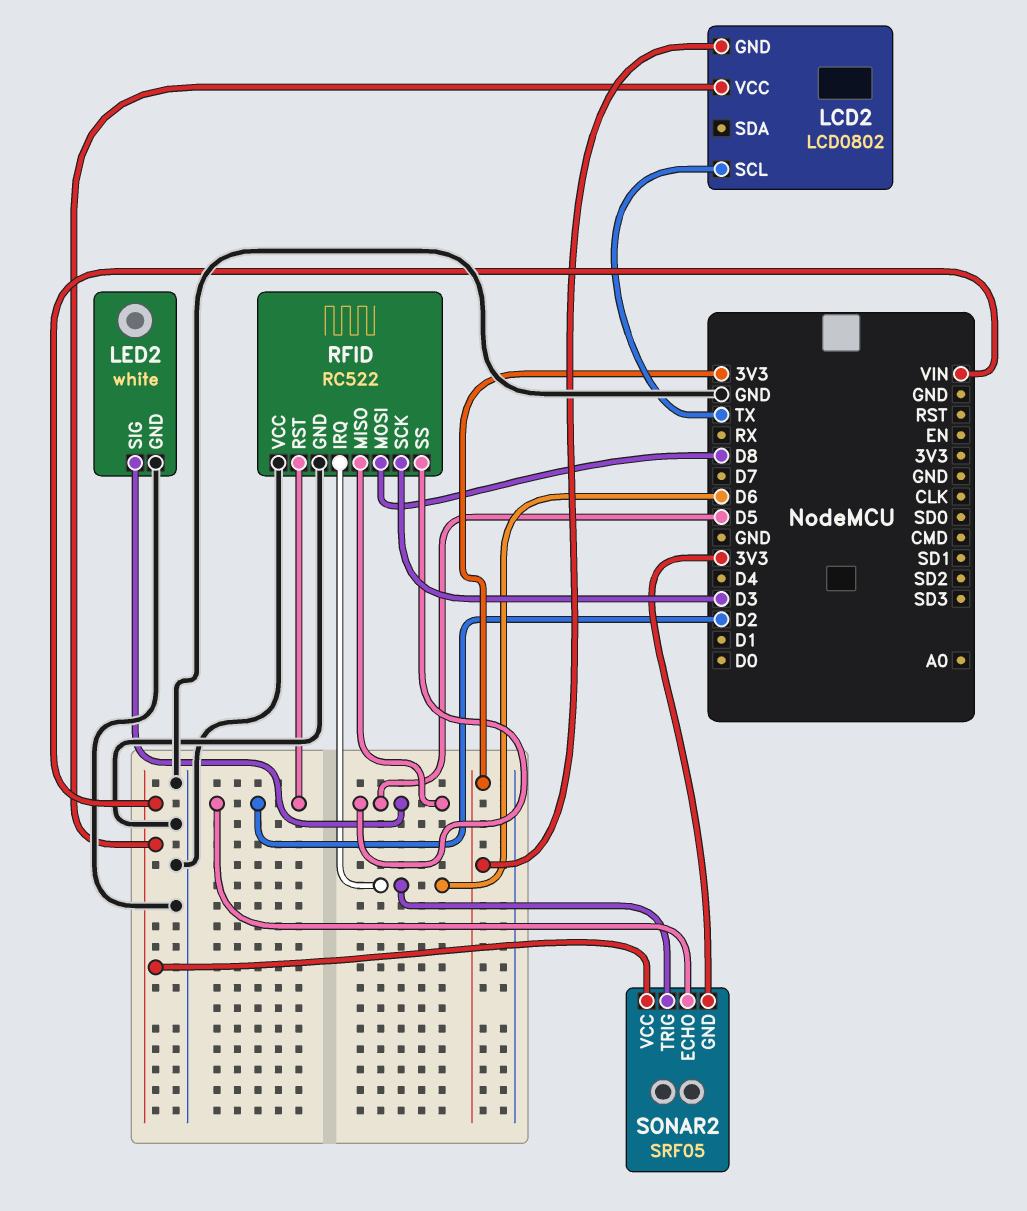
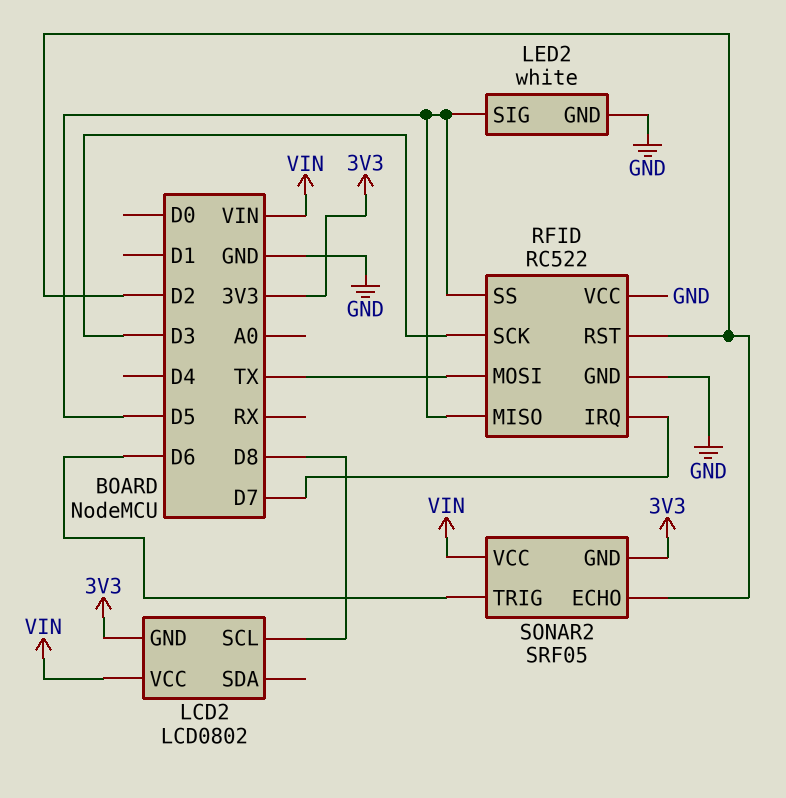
LCD2 pin SCL: TX -> D8
RFID pin IRQ: D6 -> D7
RFID pin MOSI: D8 -> TX

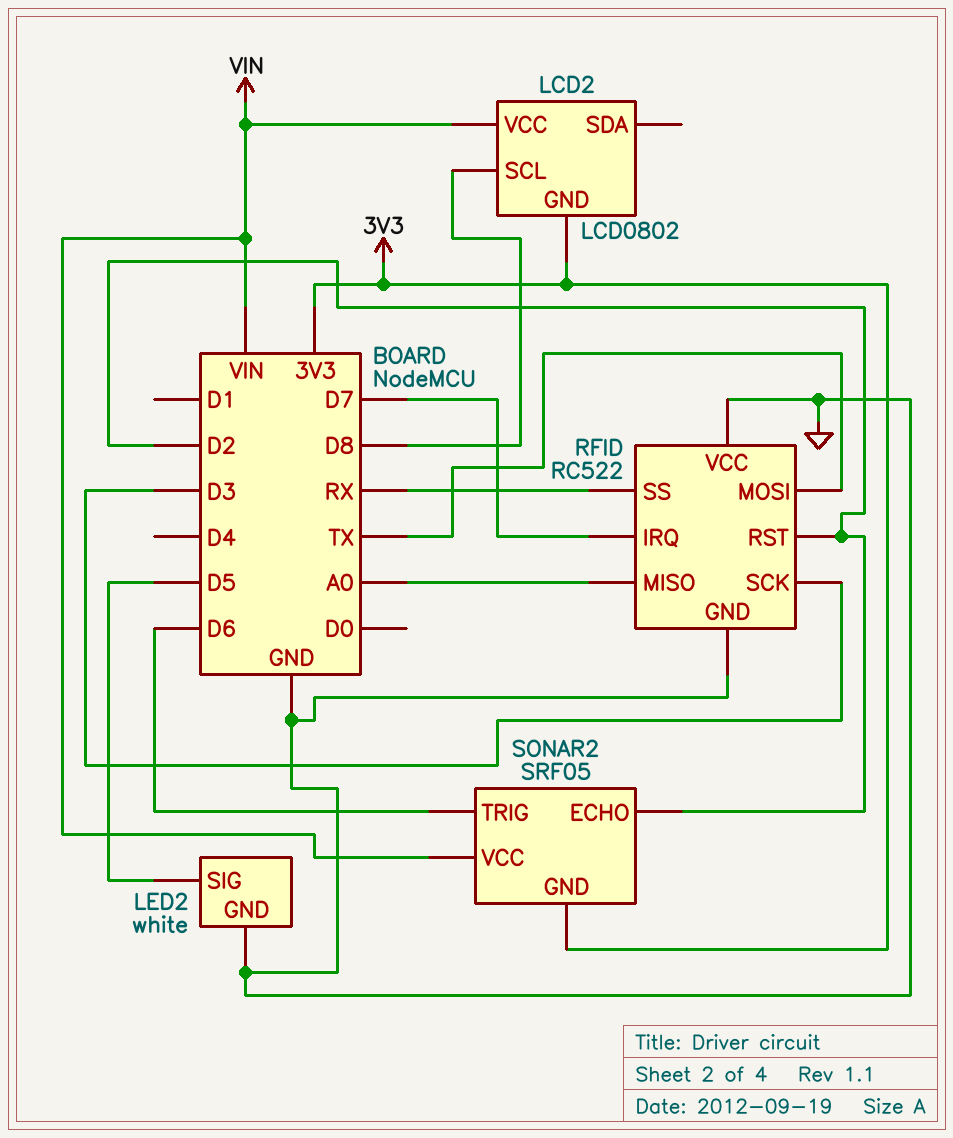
RFID pin MISO: D5 -> A0
RFID pin SS: D5 -> RX

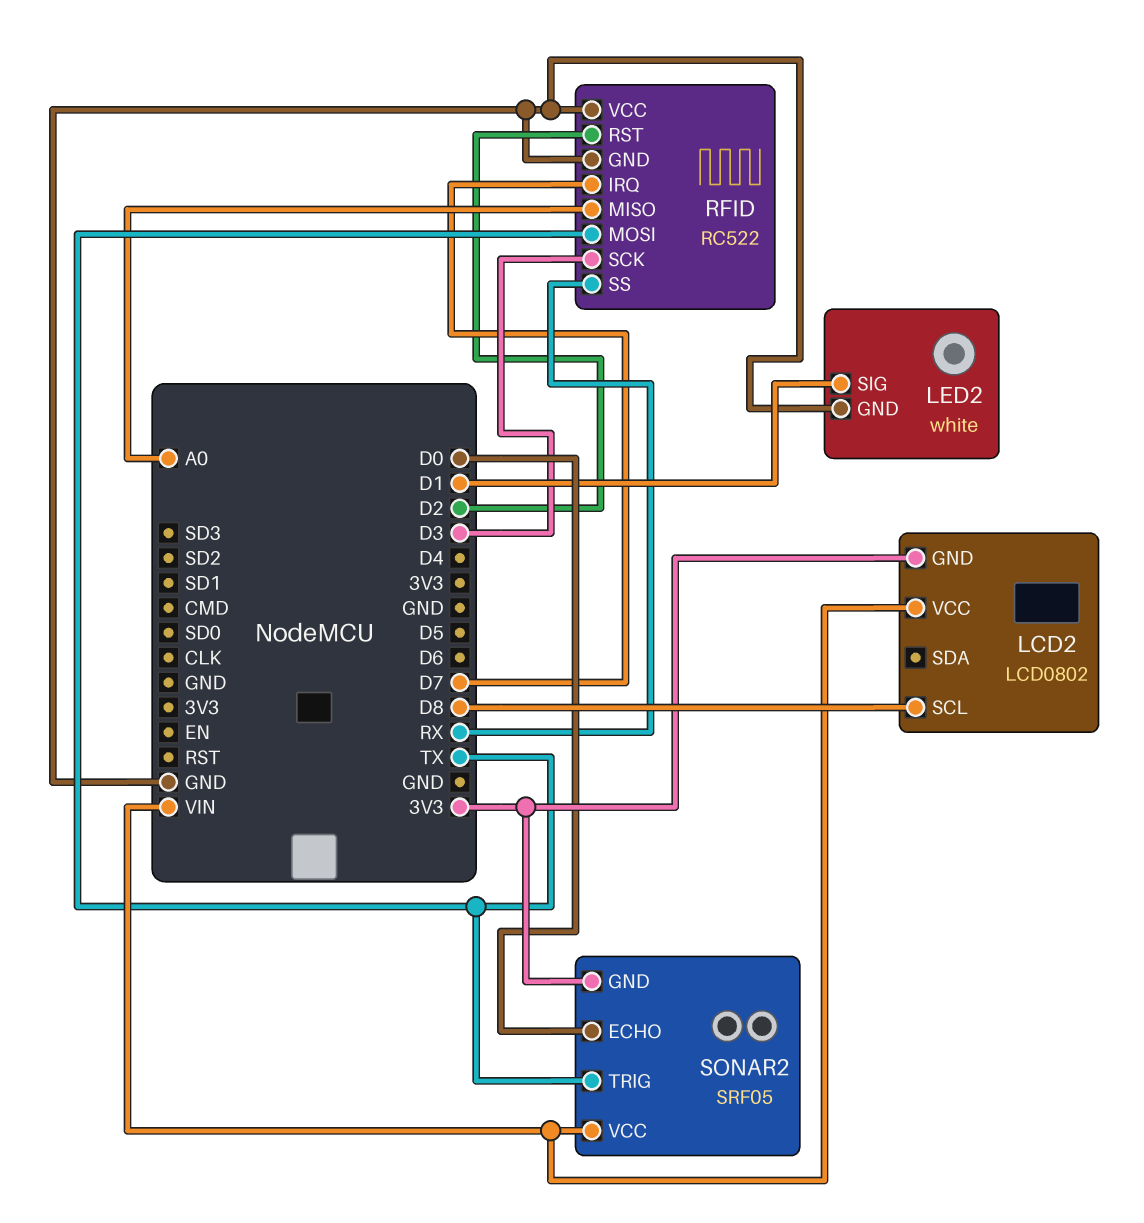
LED2 pin SIG: D5 -> D1
SONAR2 pin ECHO: D2 -> D0
SONAR2 pin TRIG: D6 -> TX

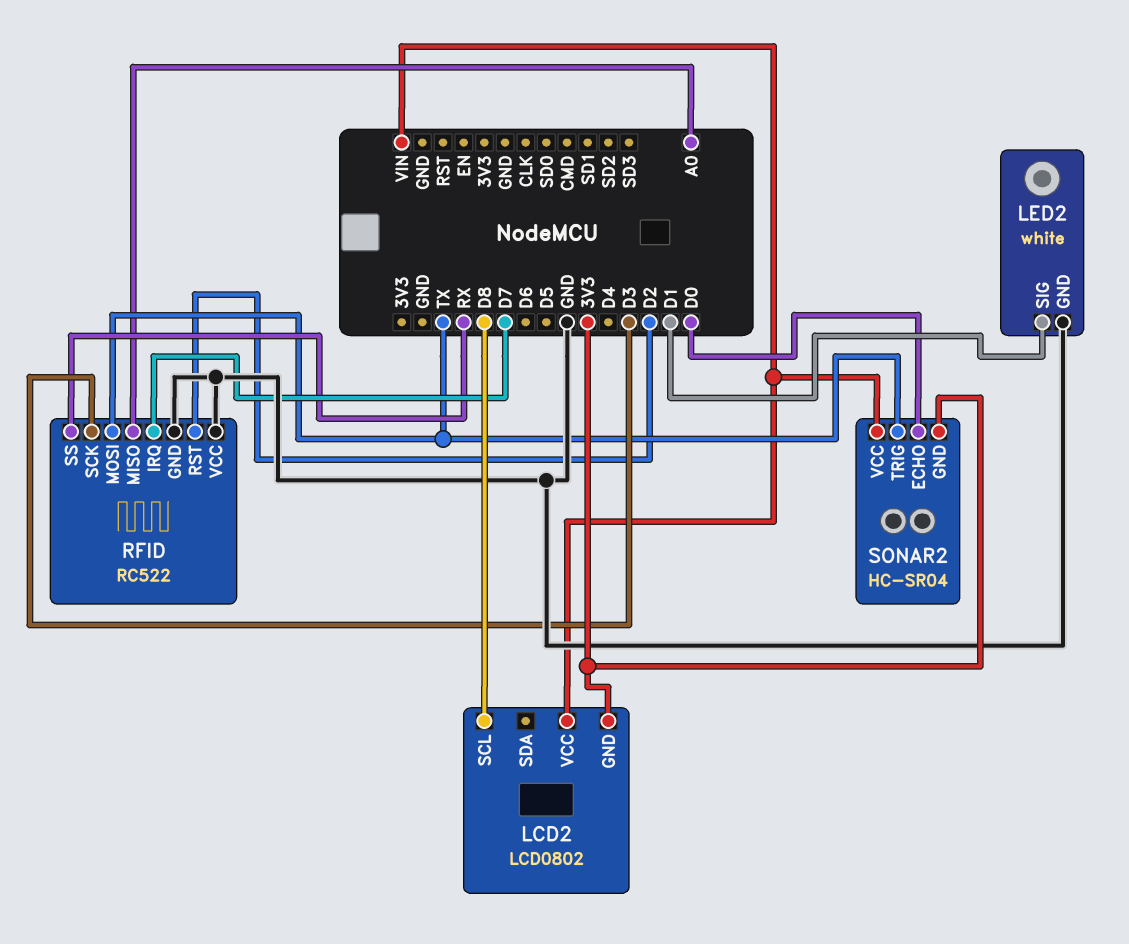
SONAR2: SRF05 -> HC-SR04

